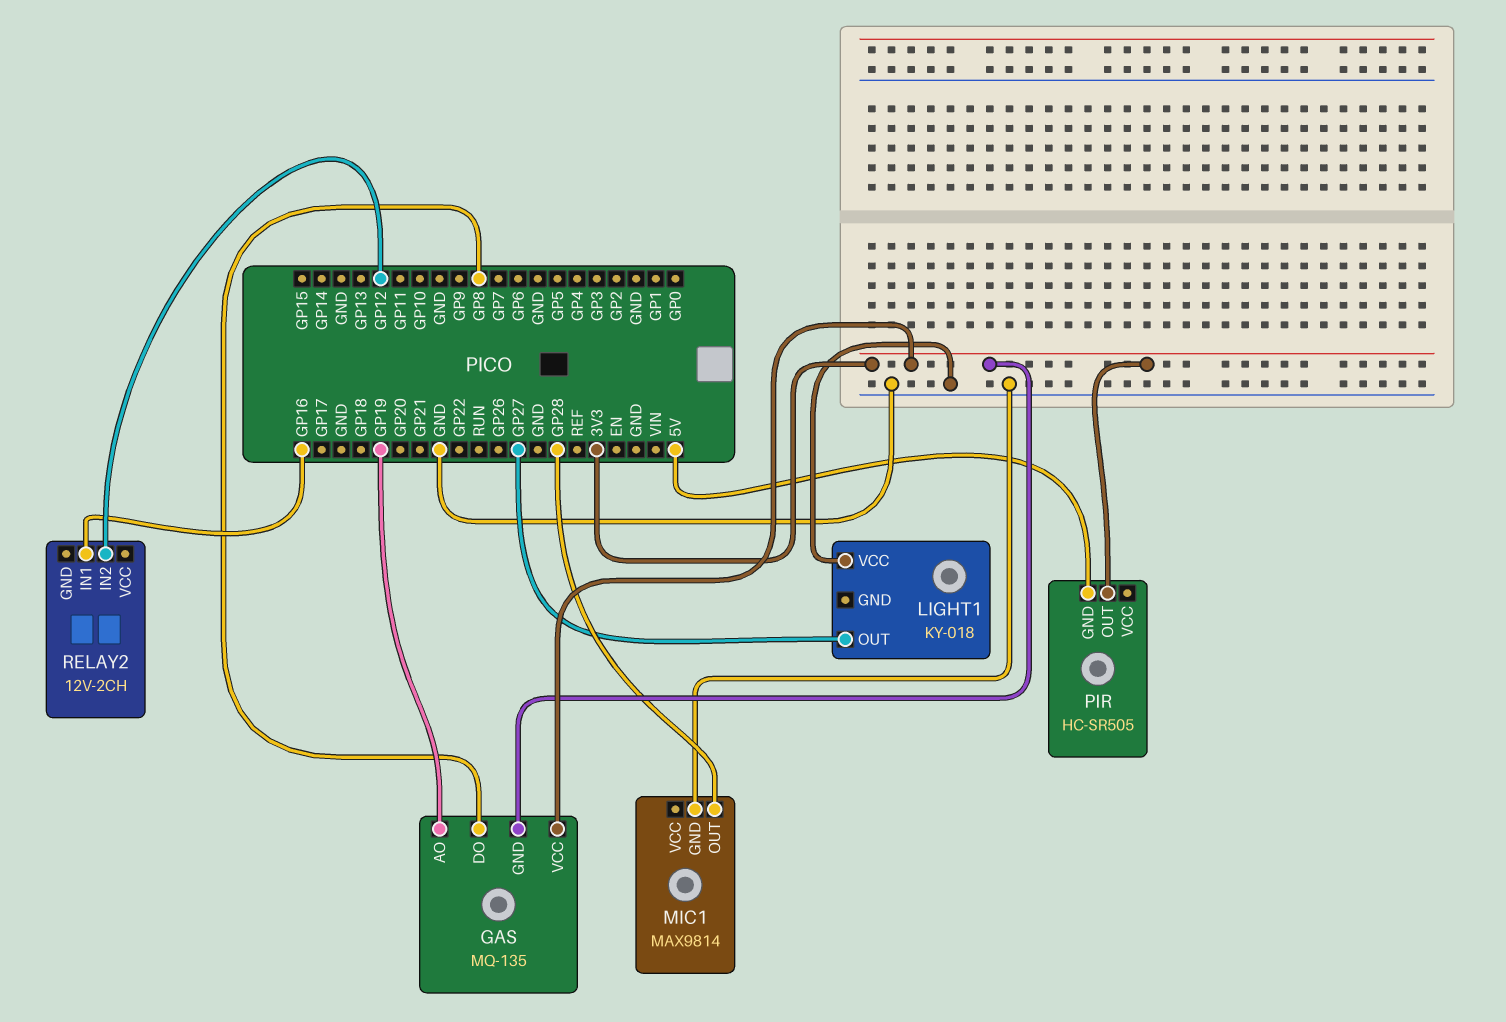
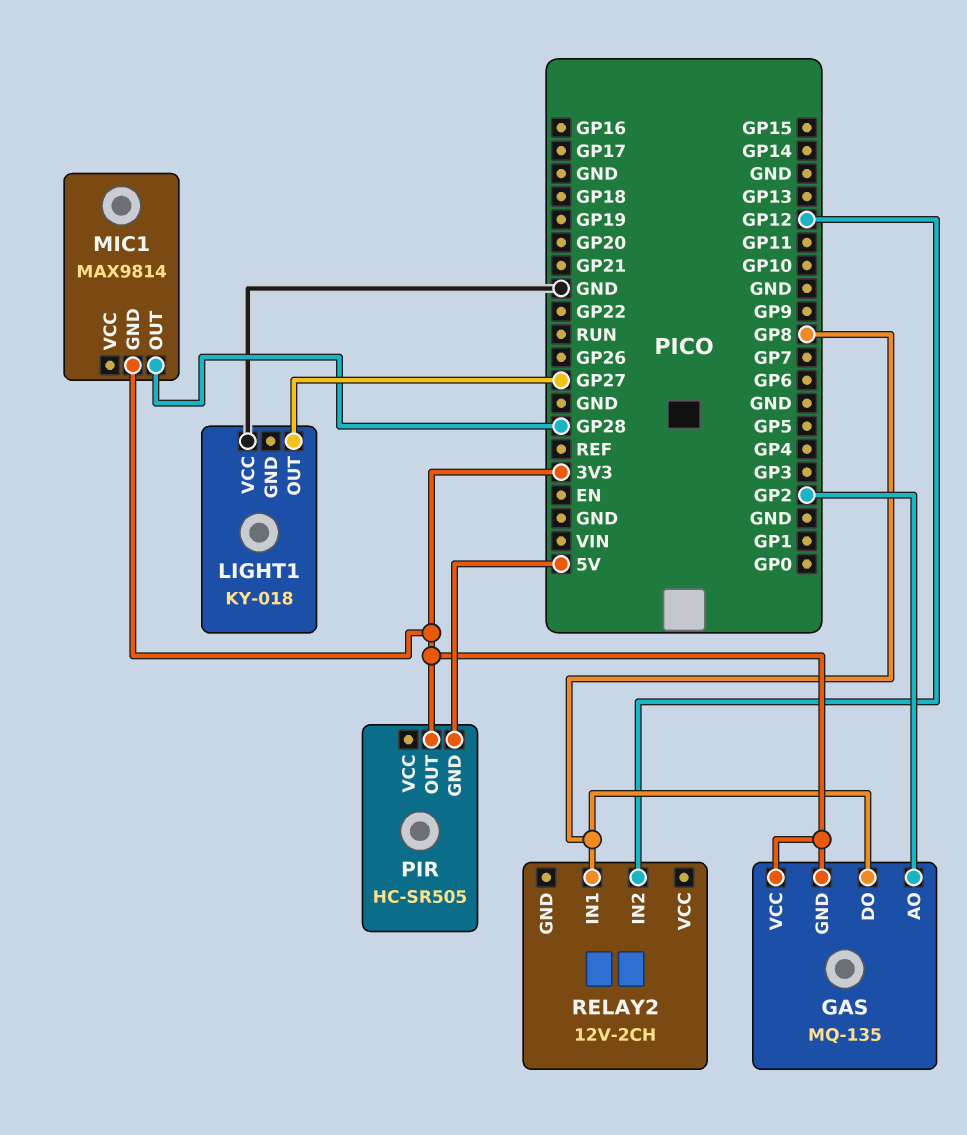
GAS pin AO: GP19 -> GP2
MIC1 pin GND: GND -> 3V3
RELAY2 pin IN1: GP16 -> GP8

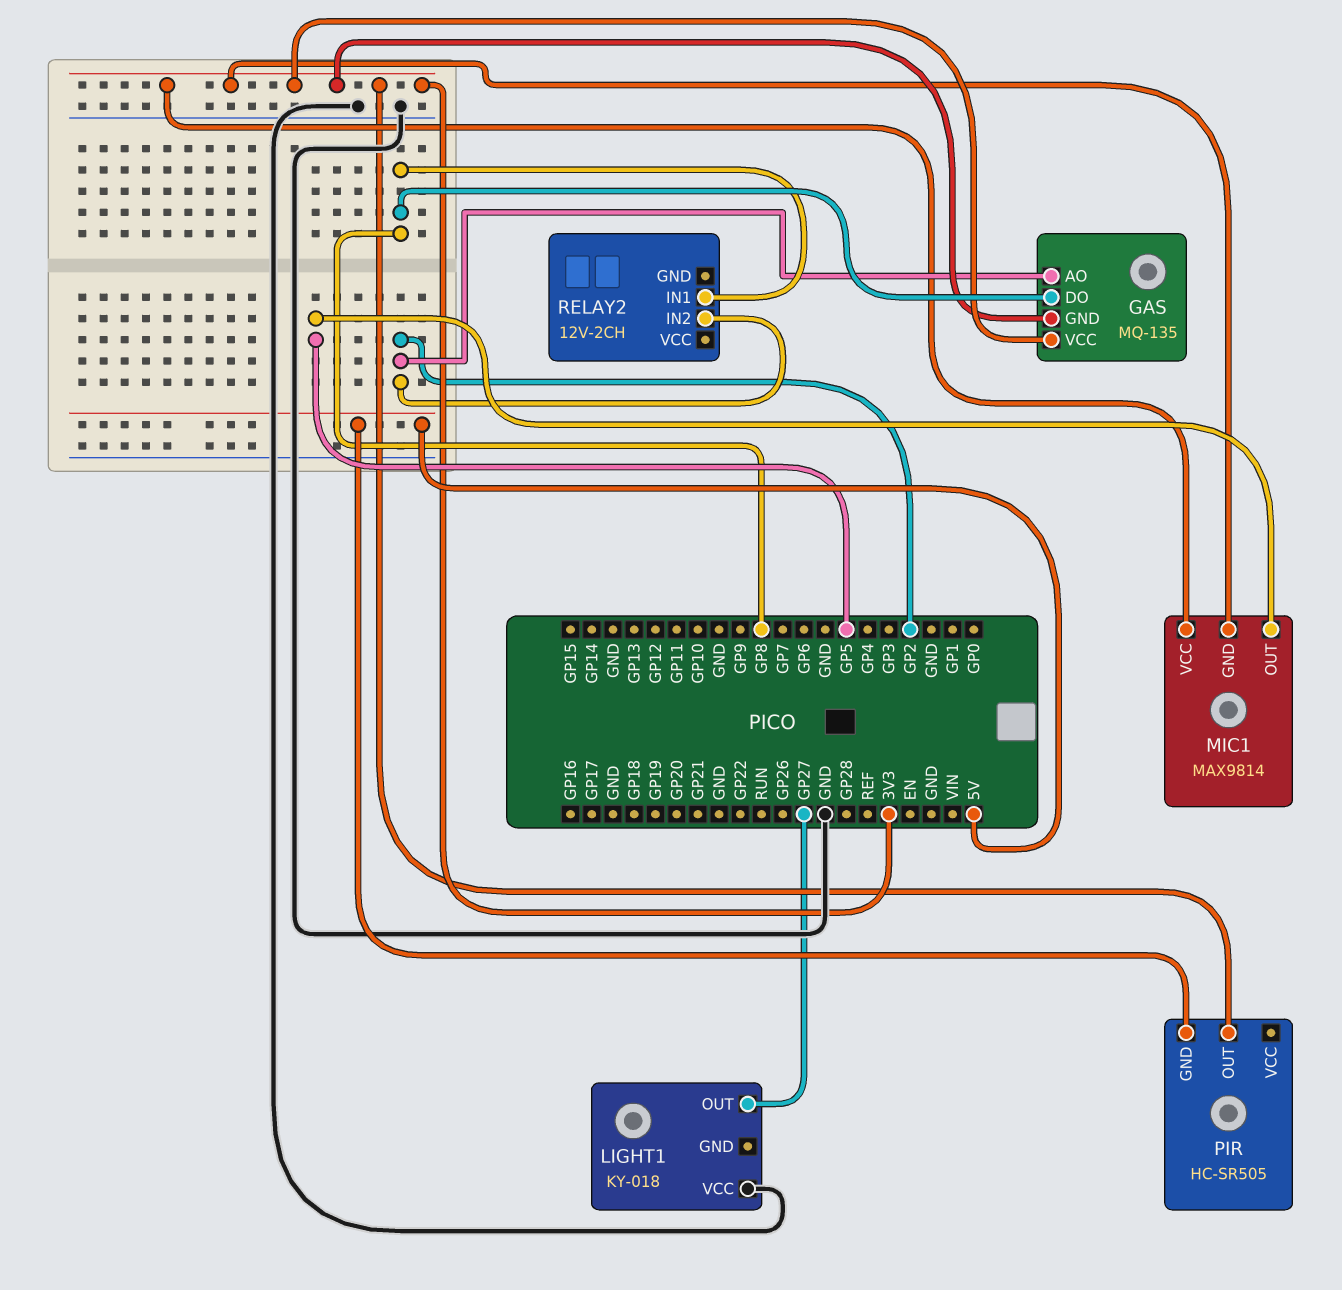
MIC1 pin OUT: GP28 -> GP5
MIC1 pin VCC: none -> 3V3
RELAY2 pin IN2: GP12 -> GP2

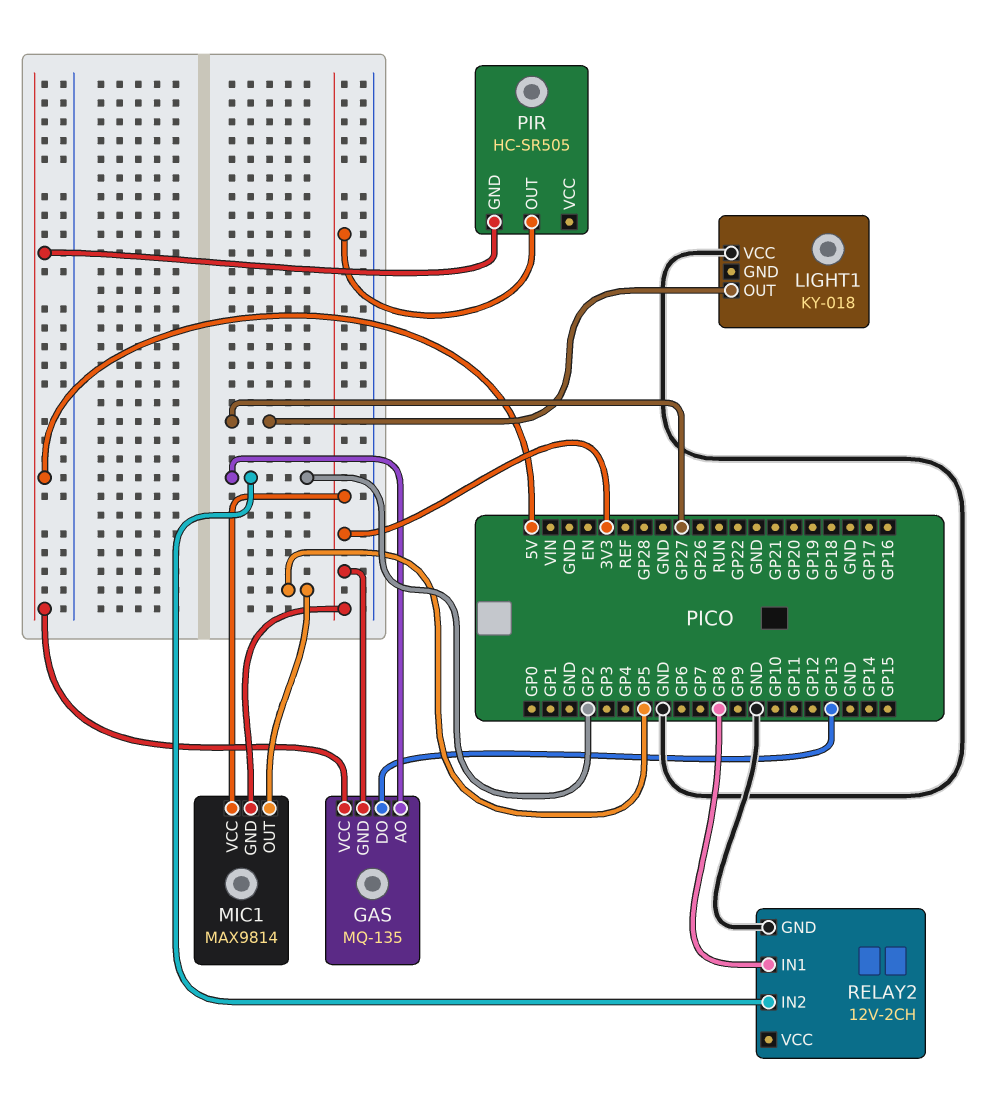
GAS pin DO: GP8 -> GP13
GAS pin VCC: 3V3 -> 5V
RELAY2 pin GND: none -> GND

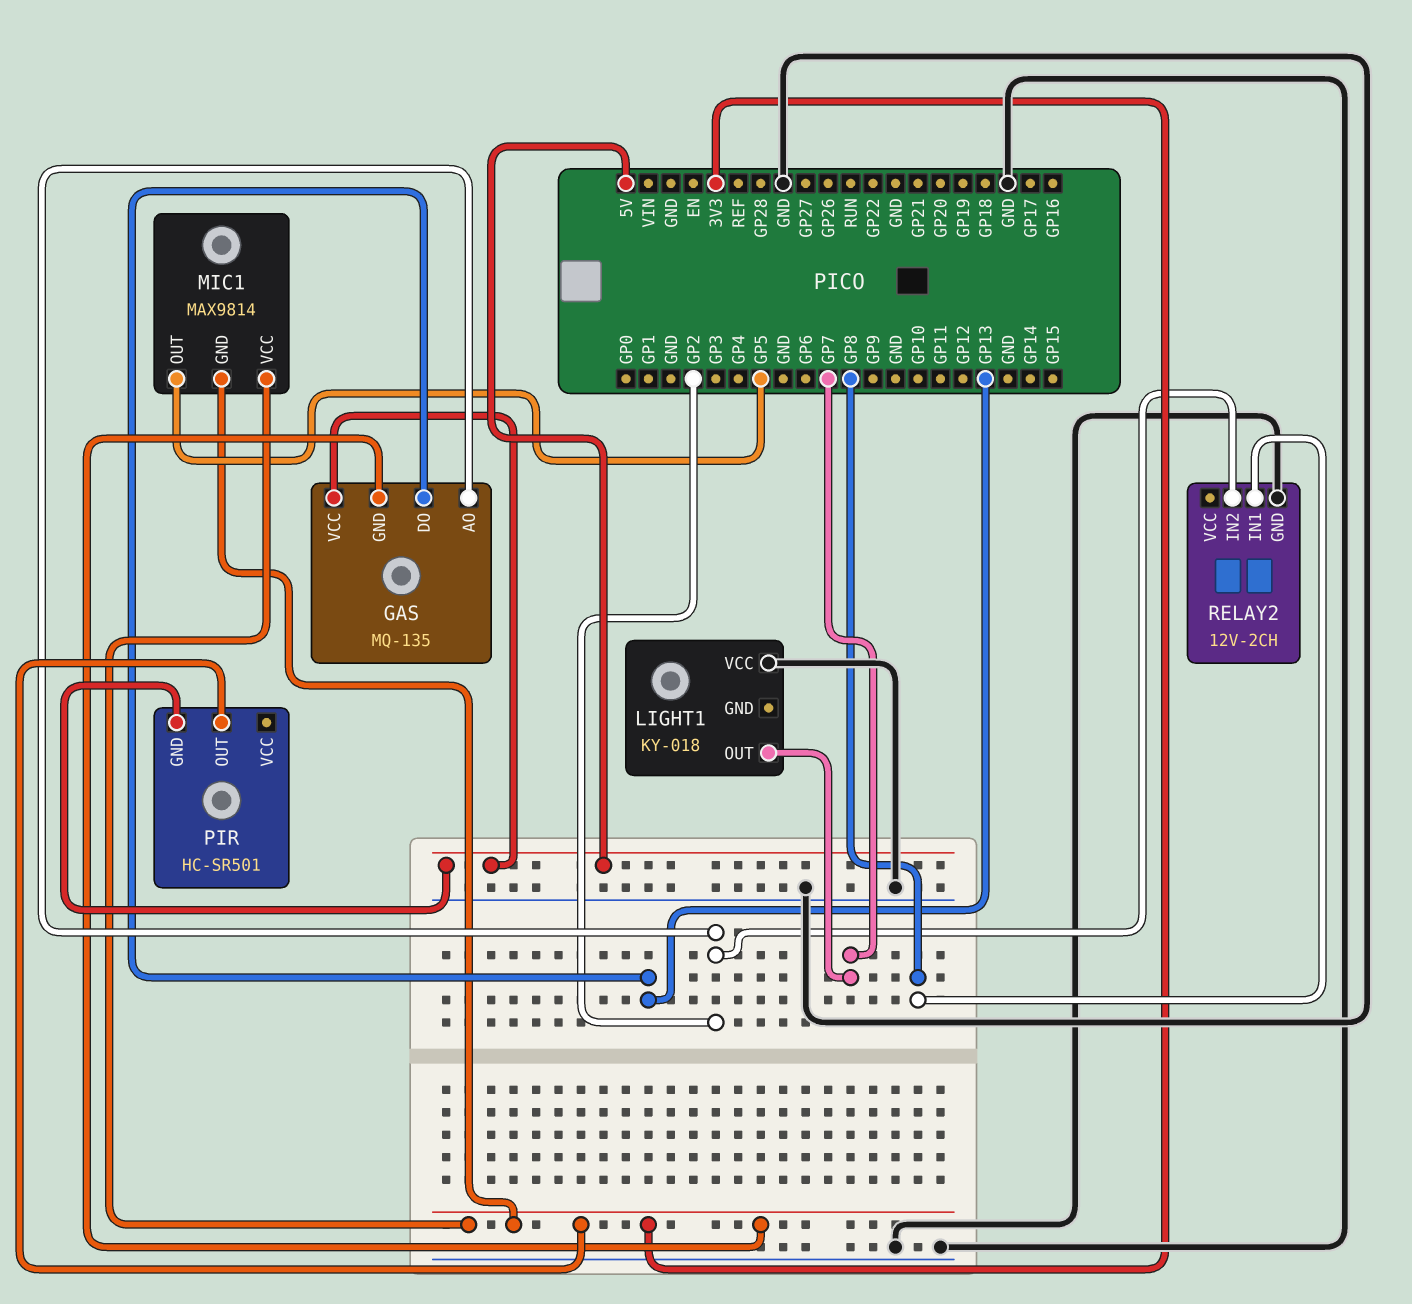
LIGHT1 pin OUT: GP27 -> GP7
PIR: HC-SR505 -> HC-SR501

